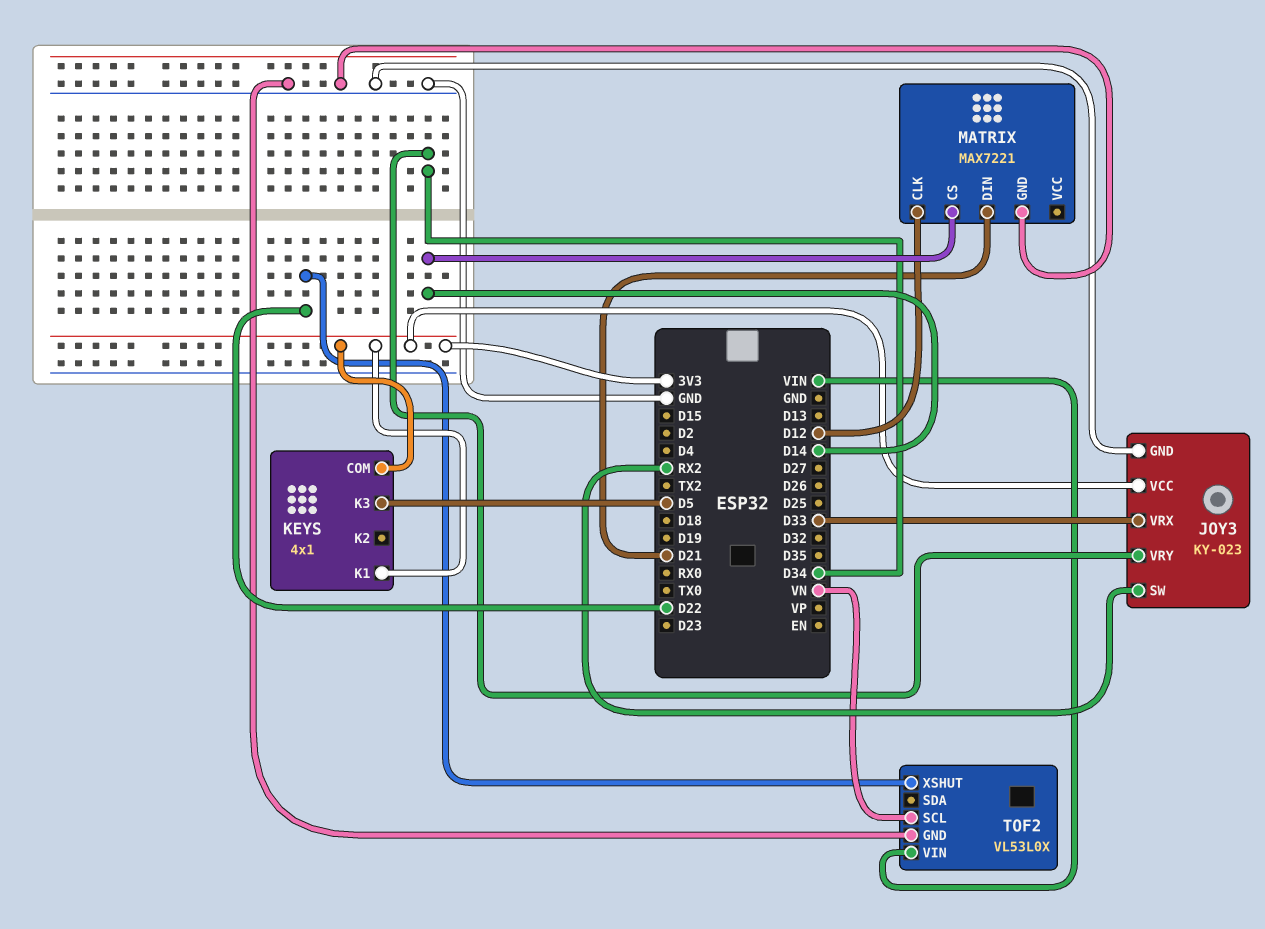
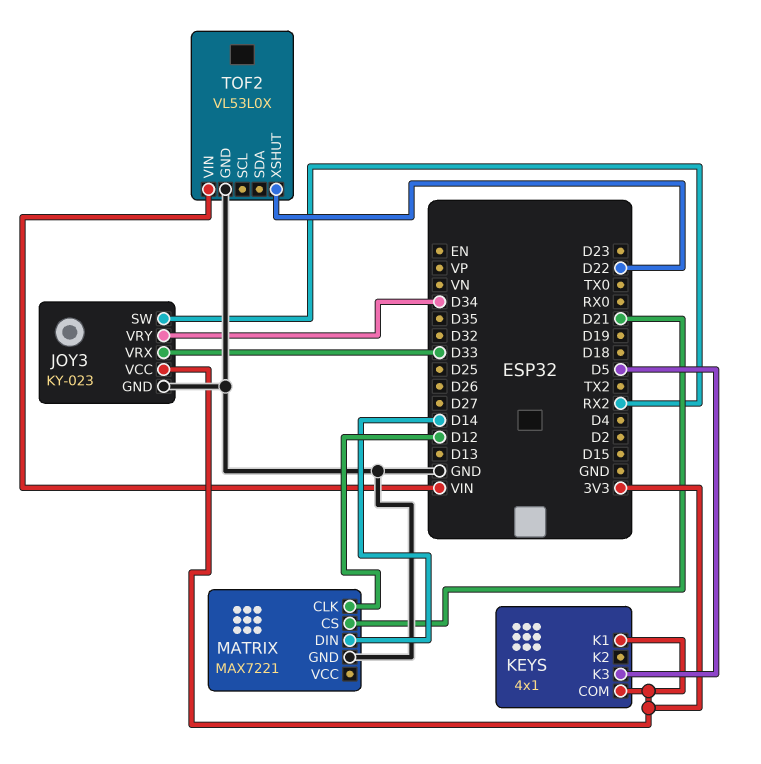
MATRIX pin CS: D14 -> D21
MATRIX pin DIN: D21 -> D14
TOF2 pin SCL: VN -> none

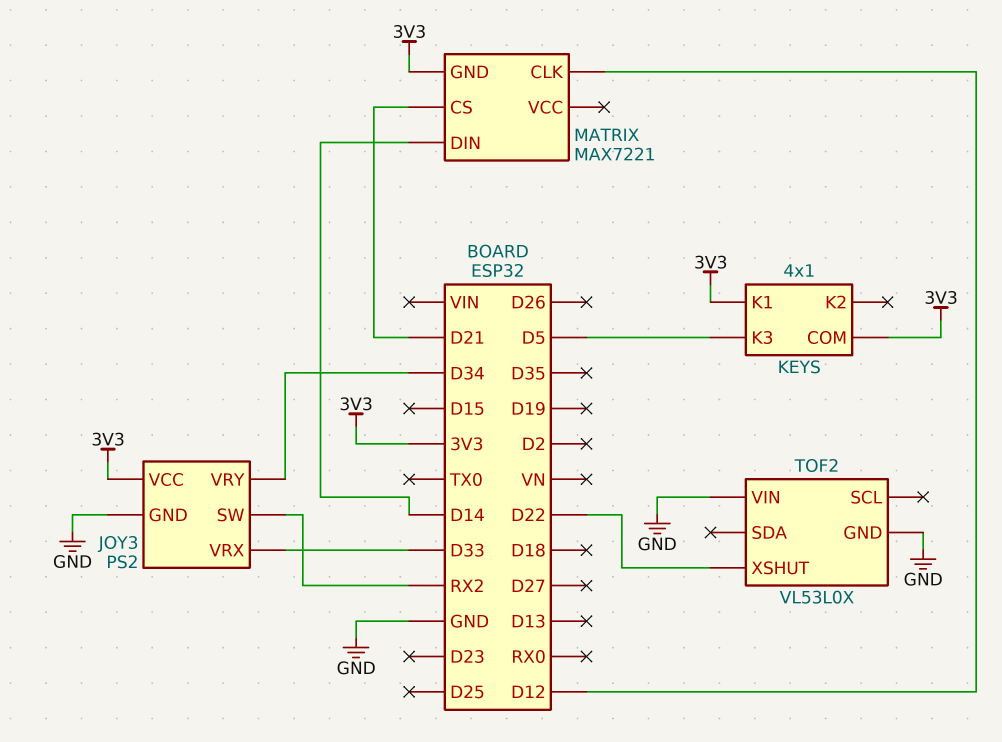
JOY3: KY-023 -> PS2
MATRIX pin GND: GND -> 3V3
TOF2 pin VIN: VIN -> GND

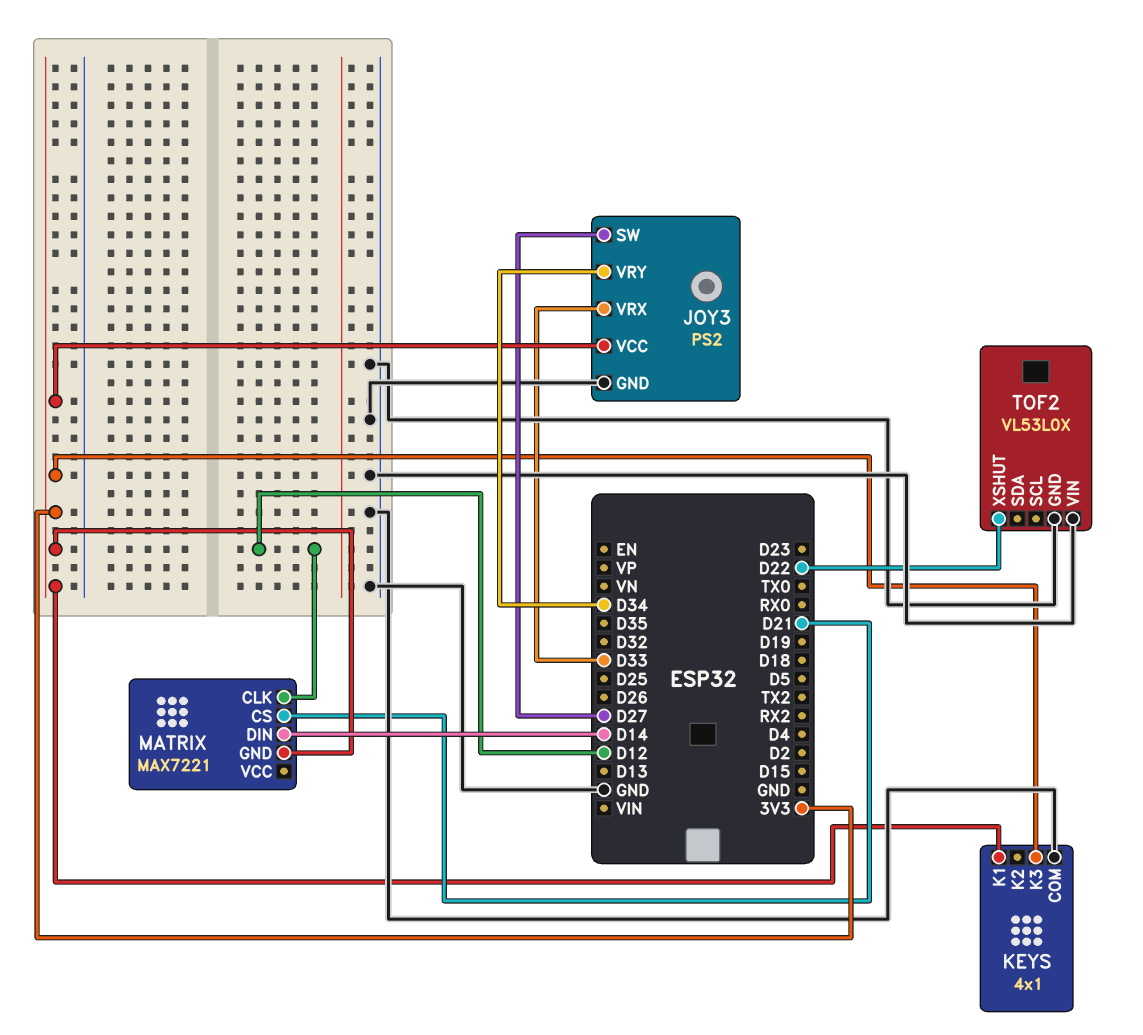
JOY3 pin SW: RX2 -> D27
KEYS pin COM: 3V3 -> GND
KEYS pin K3: D5 -> 3V3

